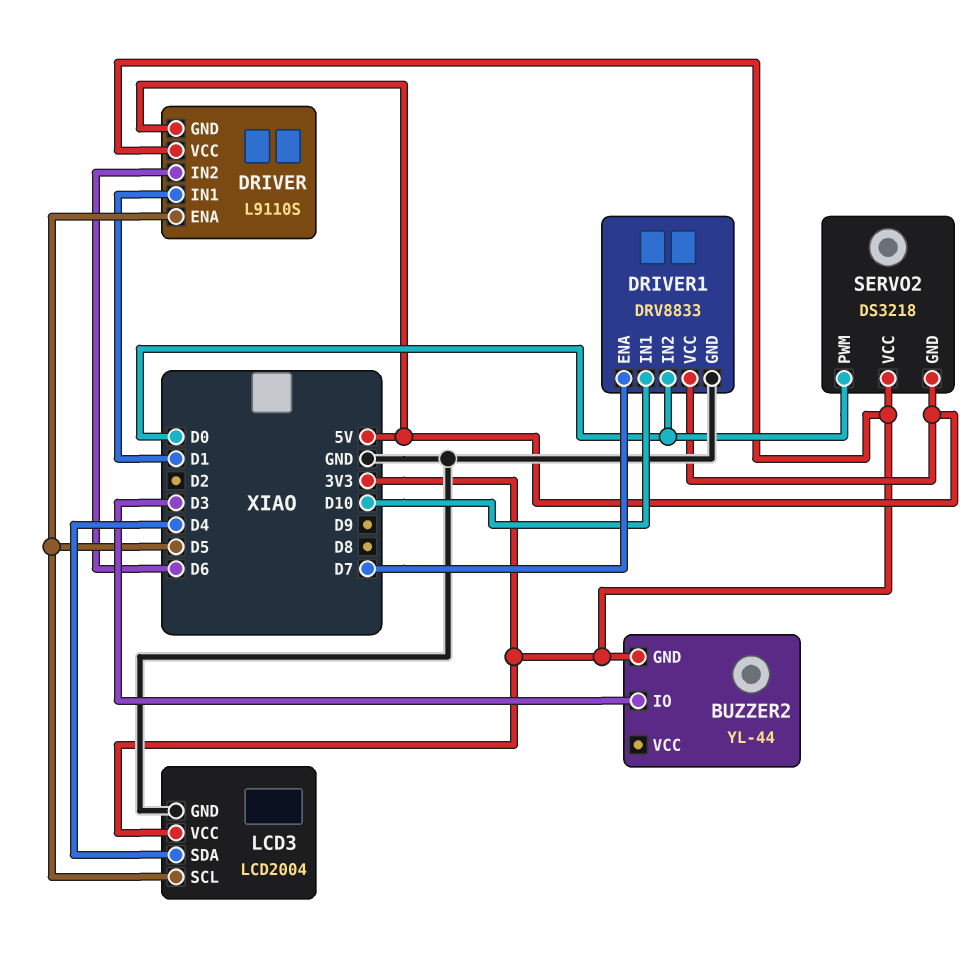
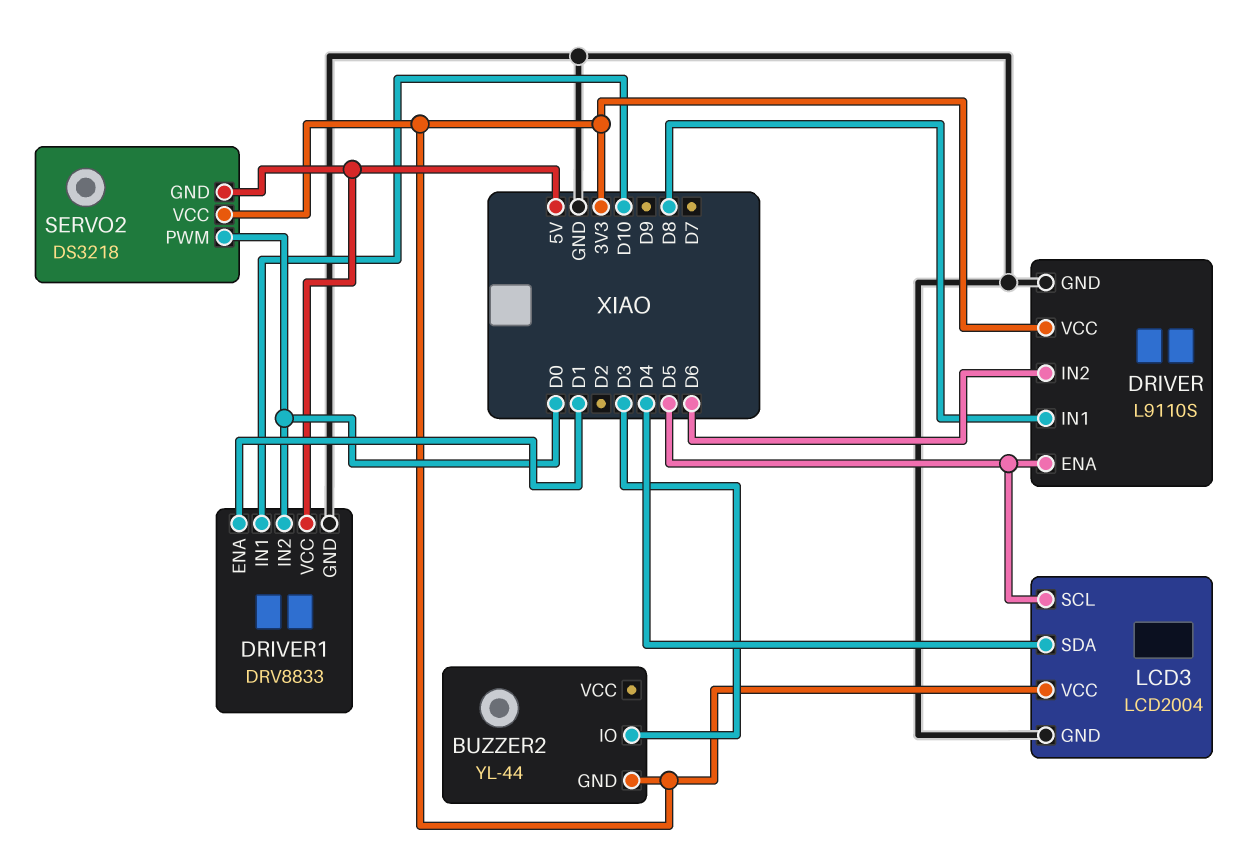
DRIVER pin GND: 5V -> GND
DRIVER pin IN1: D1 -> D8
DRIVER1 pin ENA: D7 -> D1

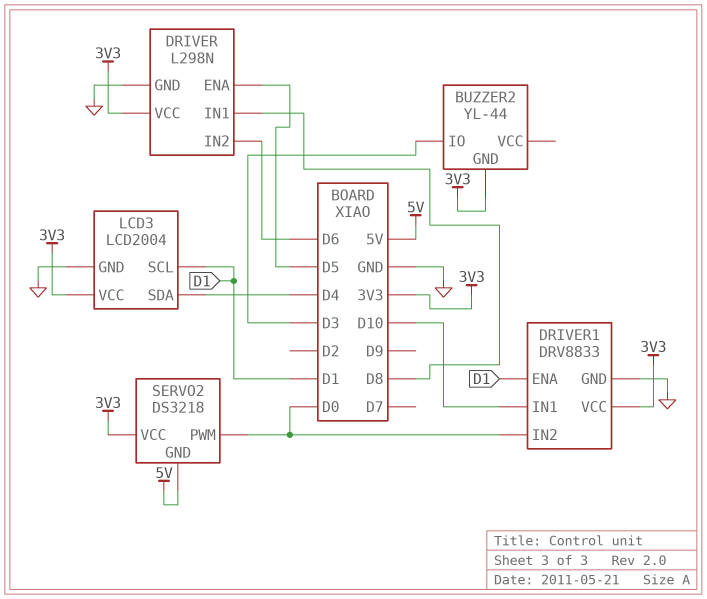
DRIVER: L9110S -> L298N
DRIVER1 pin VCC: 5V -> 3V3
LCD3 pin SCL: D5 -> D1

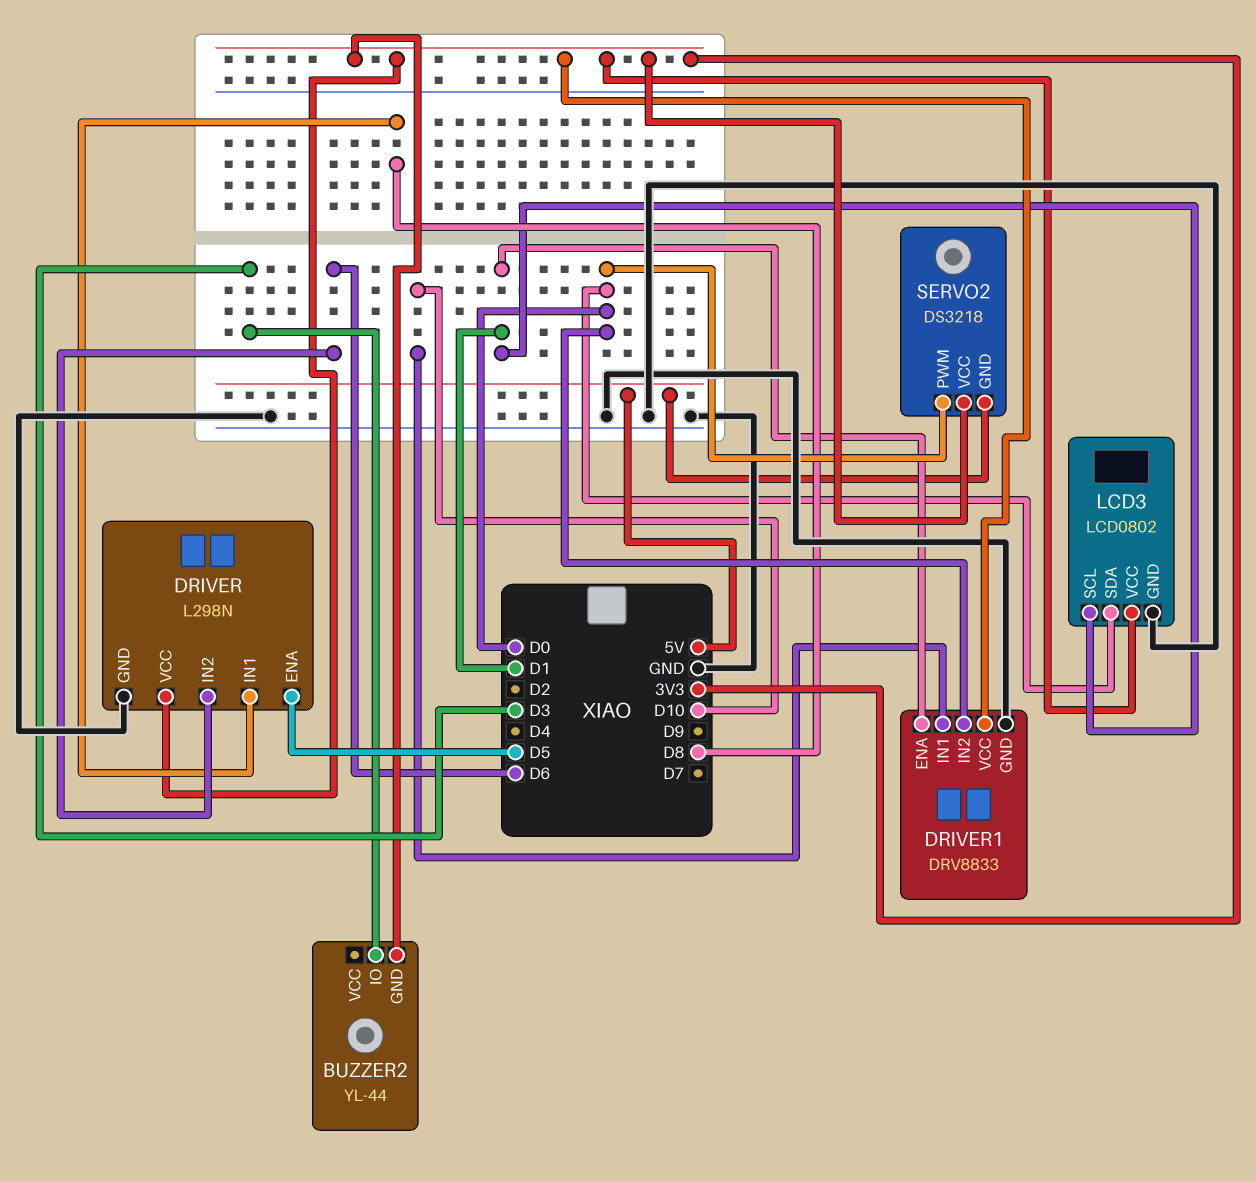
LCD3: LCD2004 -> LCD0802
LCD3 pin SDA: D4 -> D0

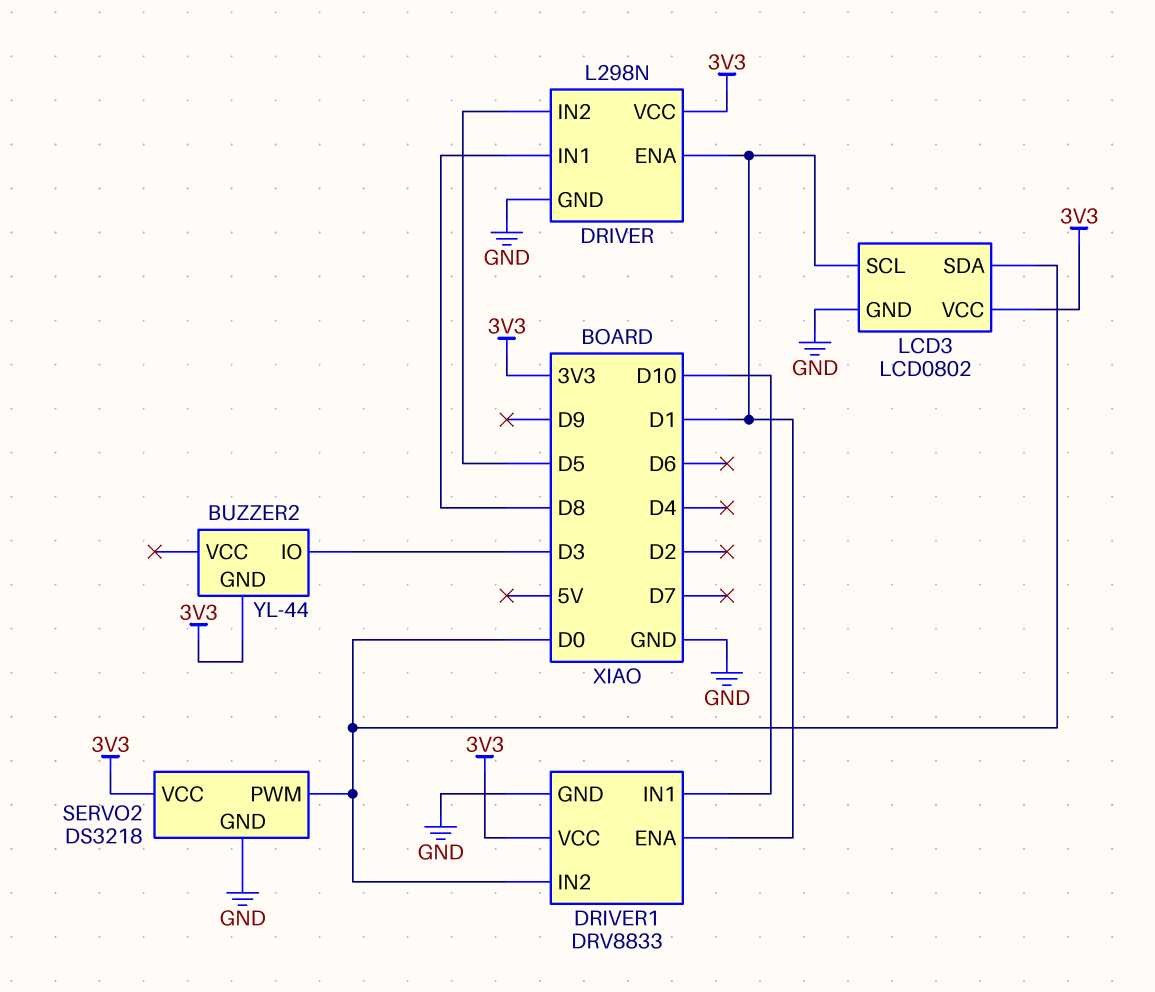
DRIVER pin ENA: D5 -> D1
DRIVER pin IN2: D6 -> D5
SERVO2 pin GND: 5V -> GND

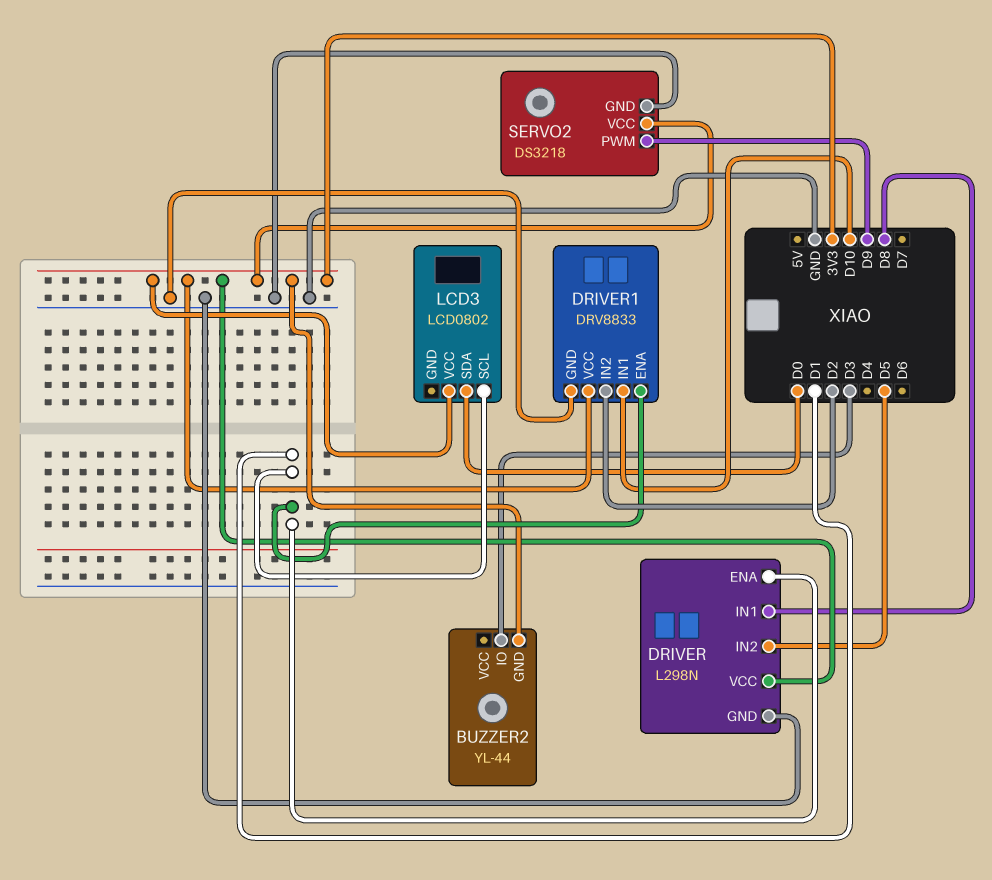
DRIVER1 pin IN2: D0 -> D2
LCD3 pin GND: GND -> none
SERVO2 pin PWM: D0 -> D9

